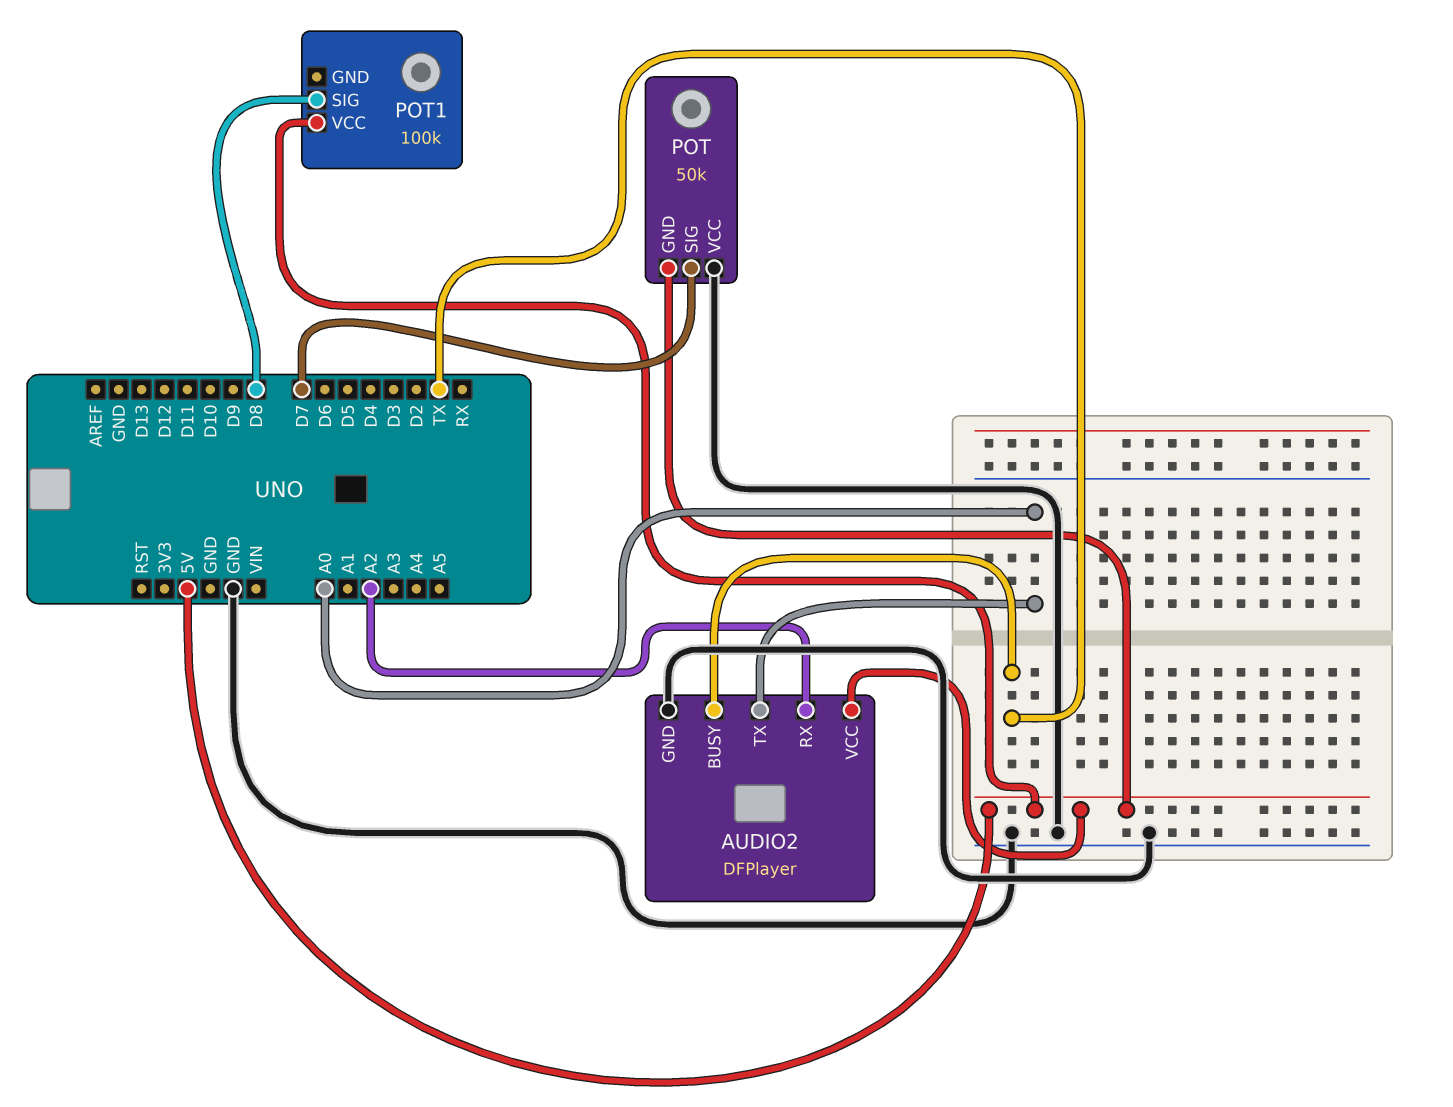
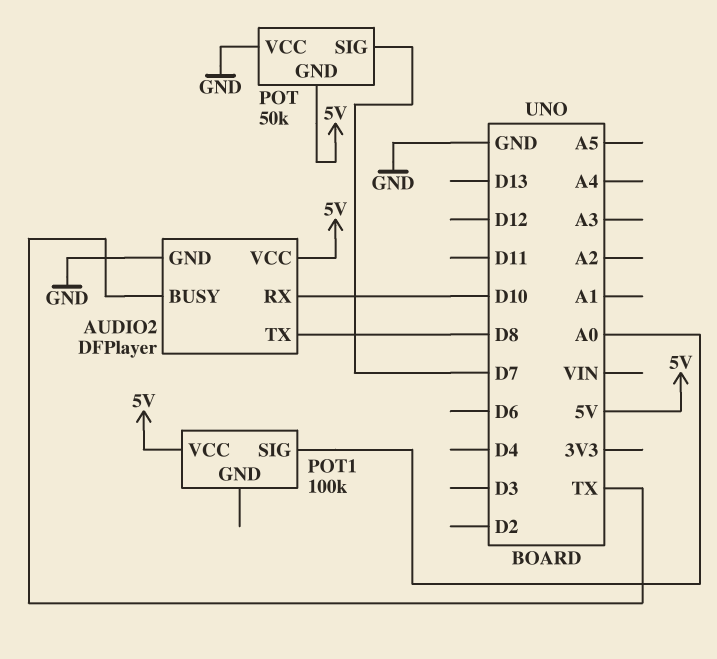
AUDIO2 pin RX: A2 -> D10
AUDIO2 pin TX: A0 -> D8
POT1 pin SIG: D8 -> A0

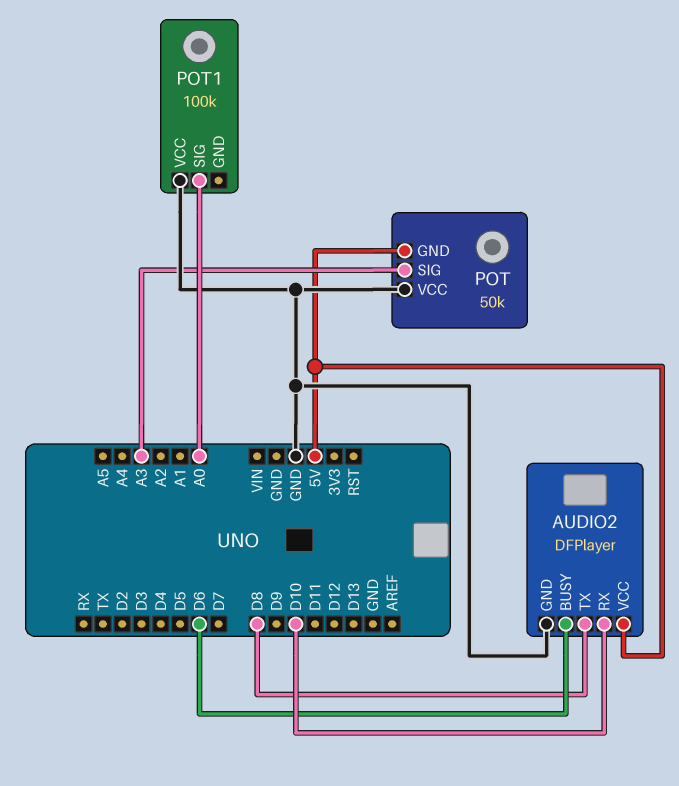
AUDIO2 pin BUSY: TX -> D6
POT pin SIG: D7 -> A3
POT1 pin VCC: 5V -> GND

